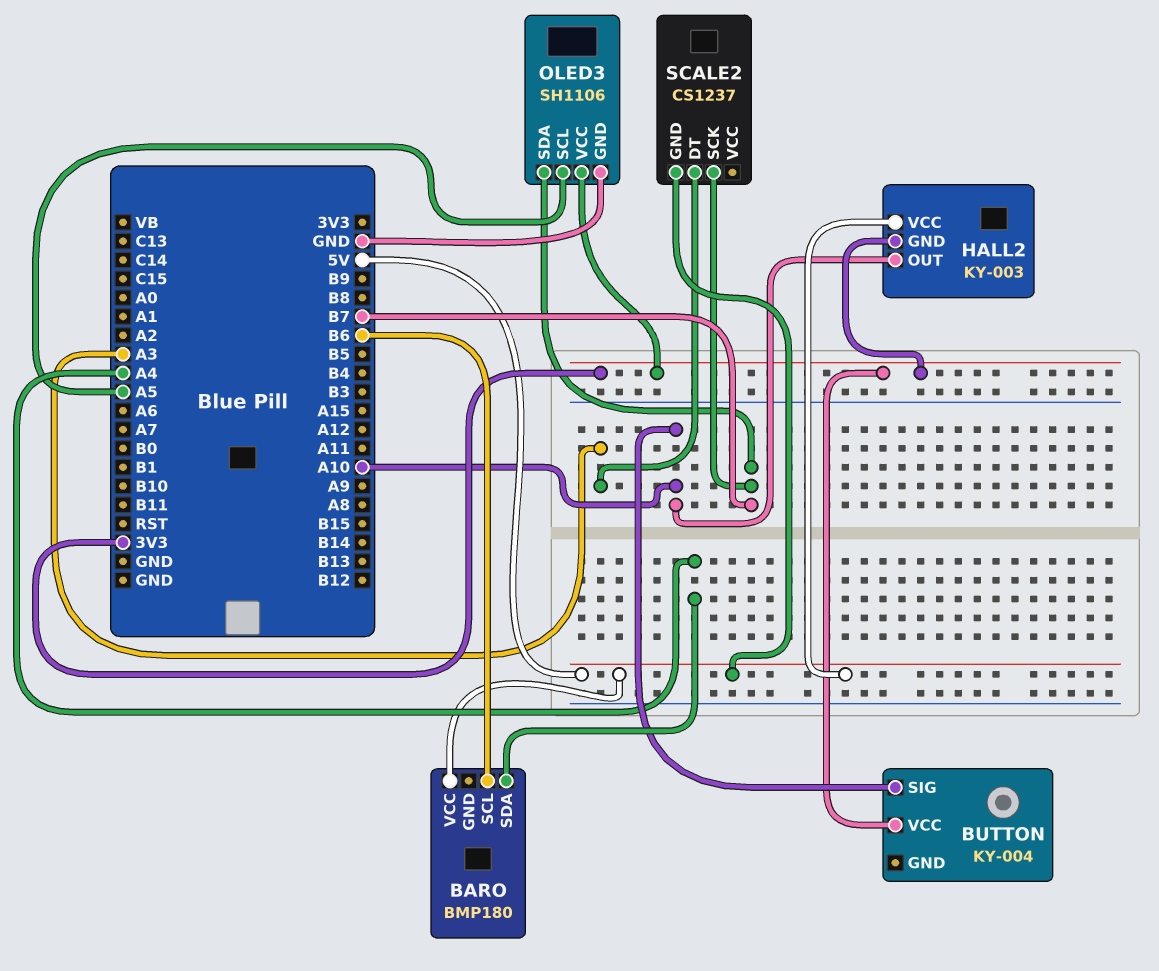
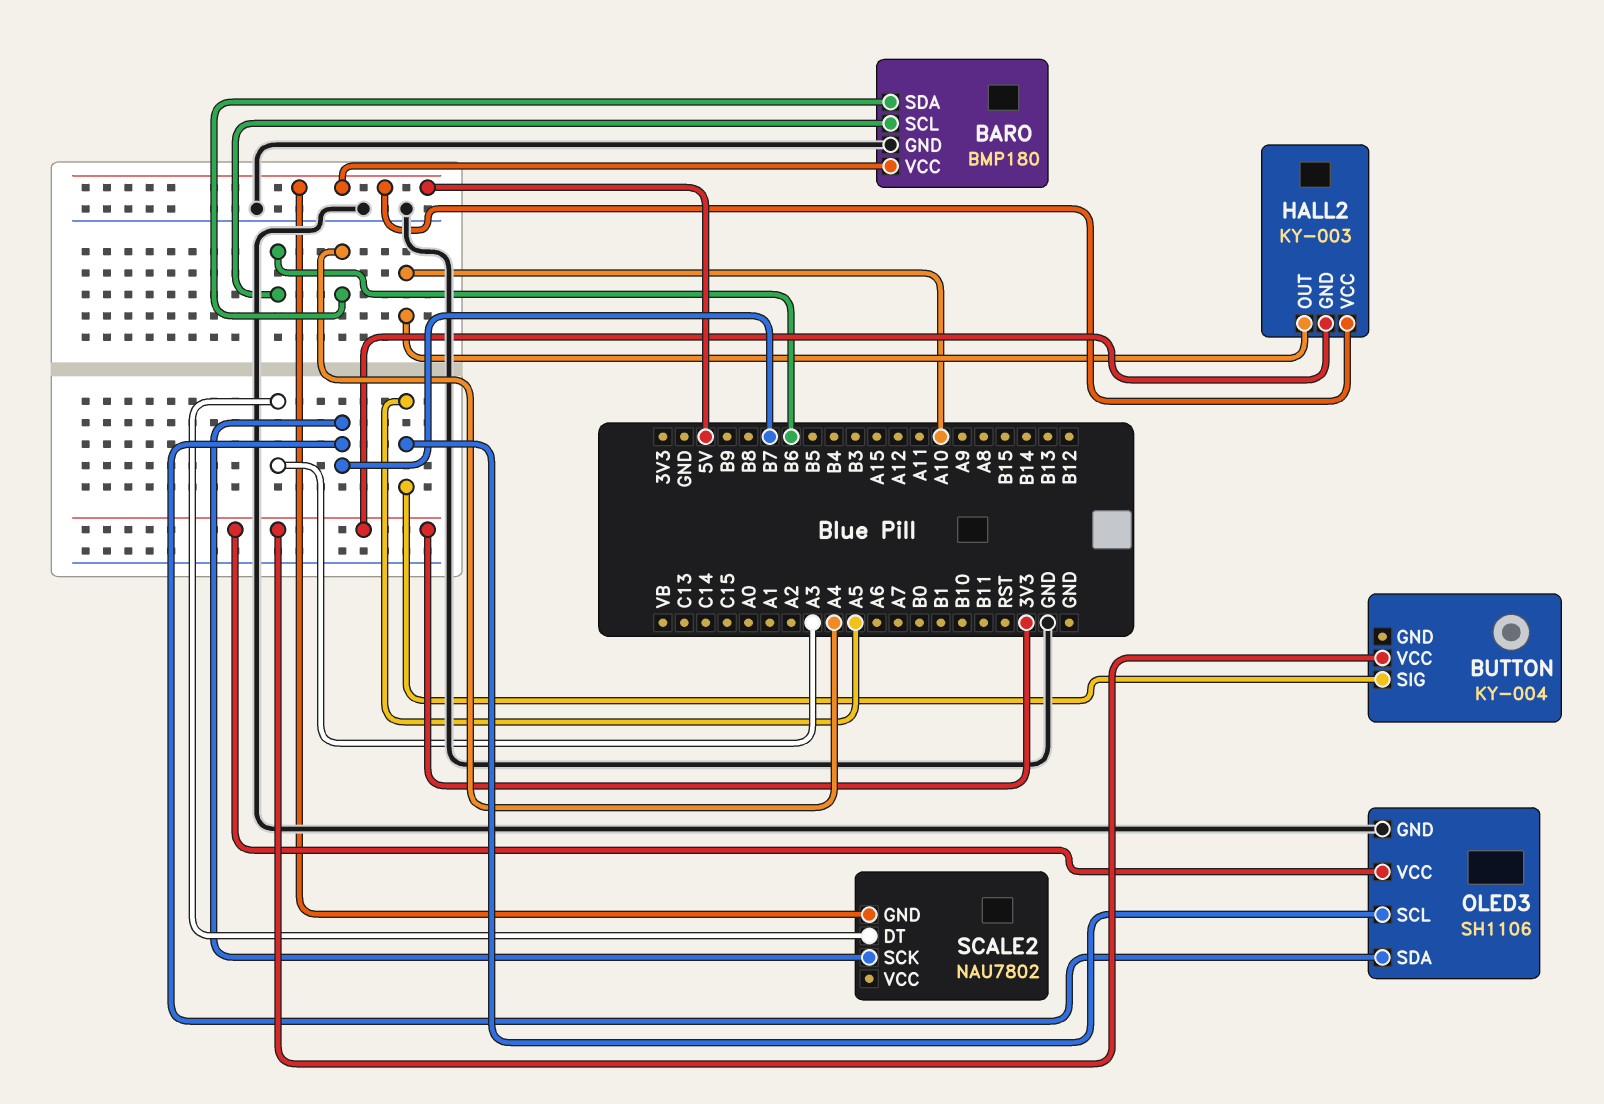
BARO pin GND: none -> GND
BUTTON pin SIG: A10 -> A5
SCALE2: CS1237 -> NAU7802

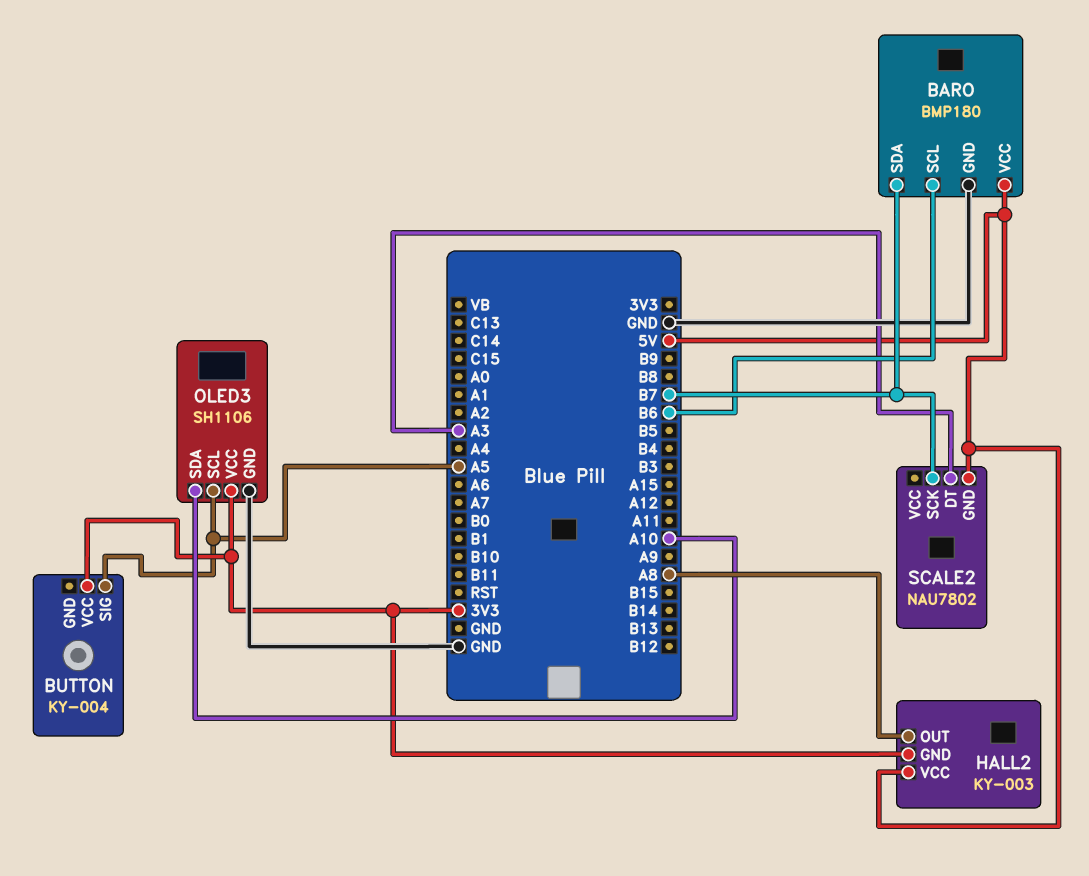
BARO pin SDA: A4 -> B7
HALL2 pin OUT: A10 -> A8
OLED3 pin SDA: B7 -> A10

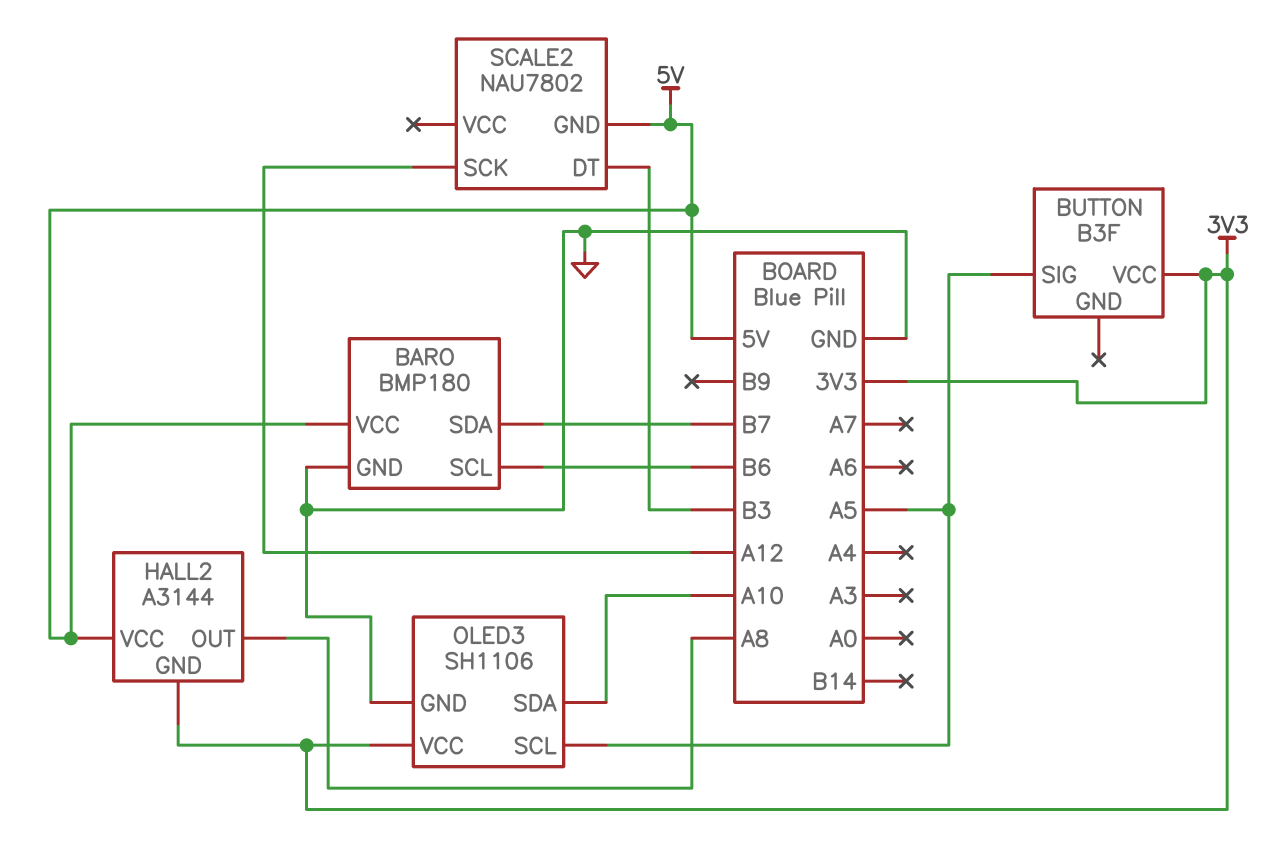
BUTTON: KY-004 -> B3F
HALL2: KY-003 -> A3144
SCALE2 pin DT: A3 -> B3
SCALE2 pin SCK: B7 -> A12

